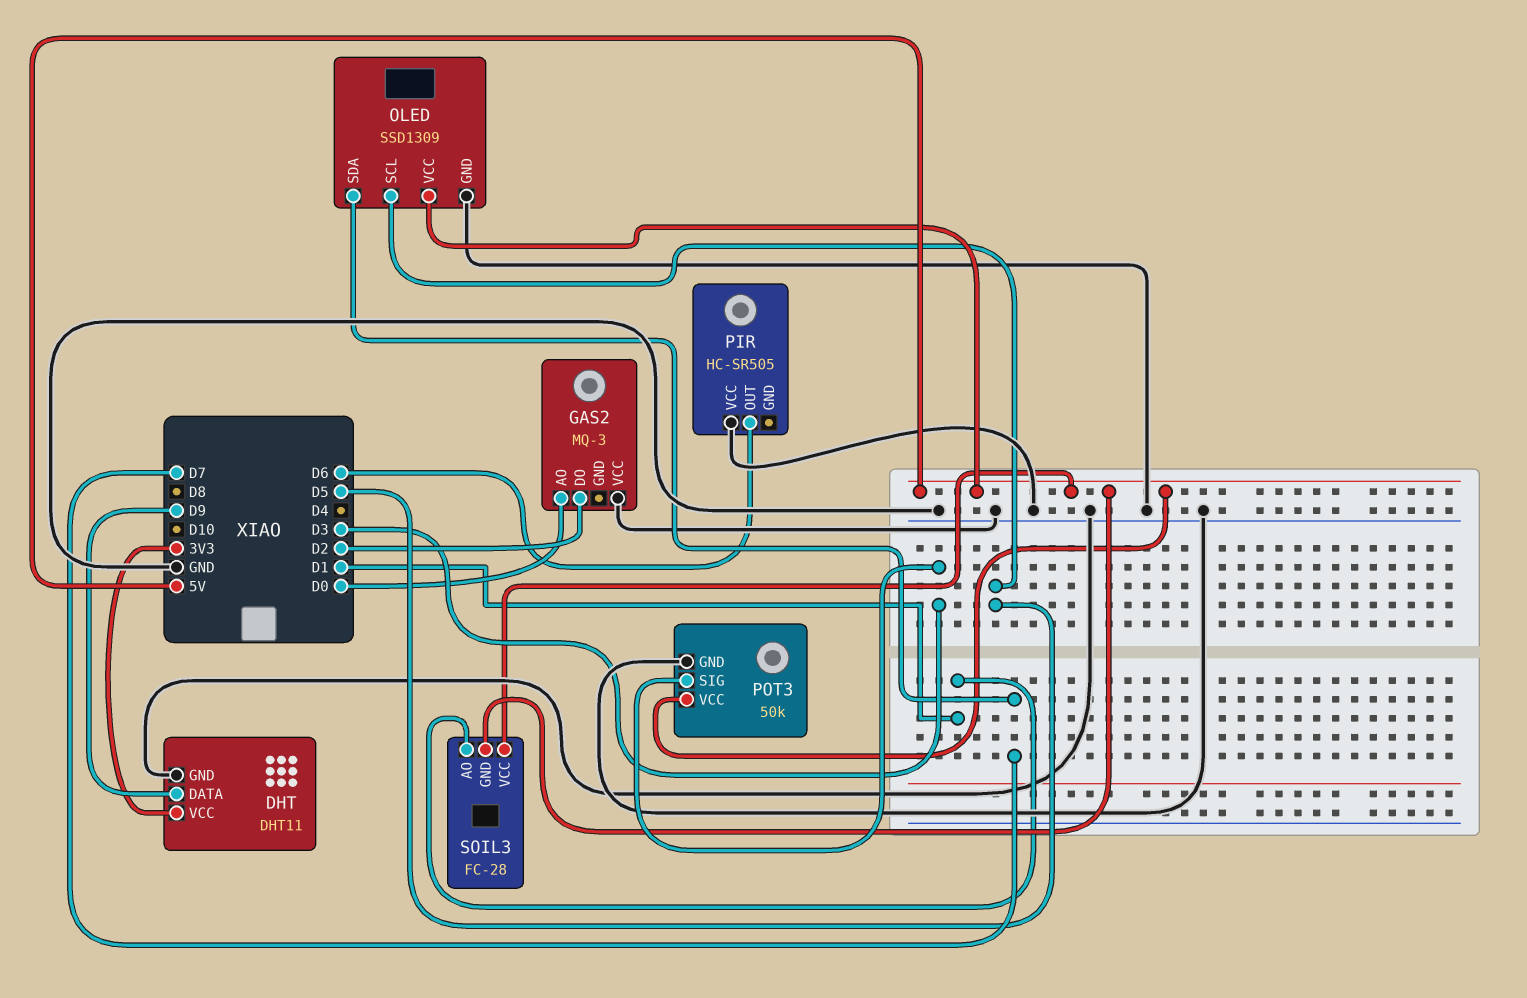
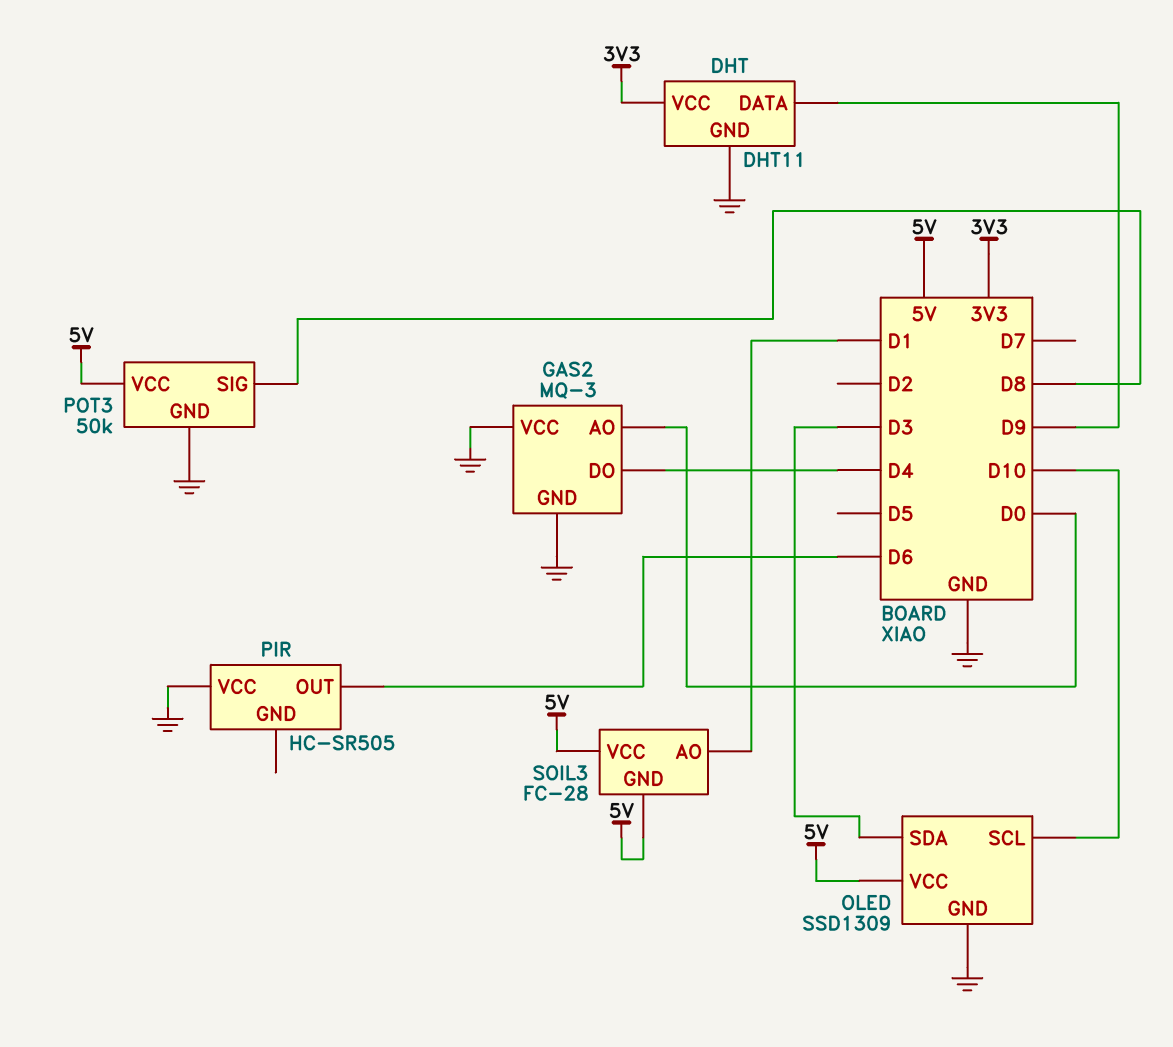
GAS2 pin DO: D2 -> D4
GAS2 pin GND: none -> GND
OLED pin SCL: D5 -> D10
OLED pin SDA: D7 -> D3
POT3 pin SIG: D3 -> D8

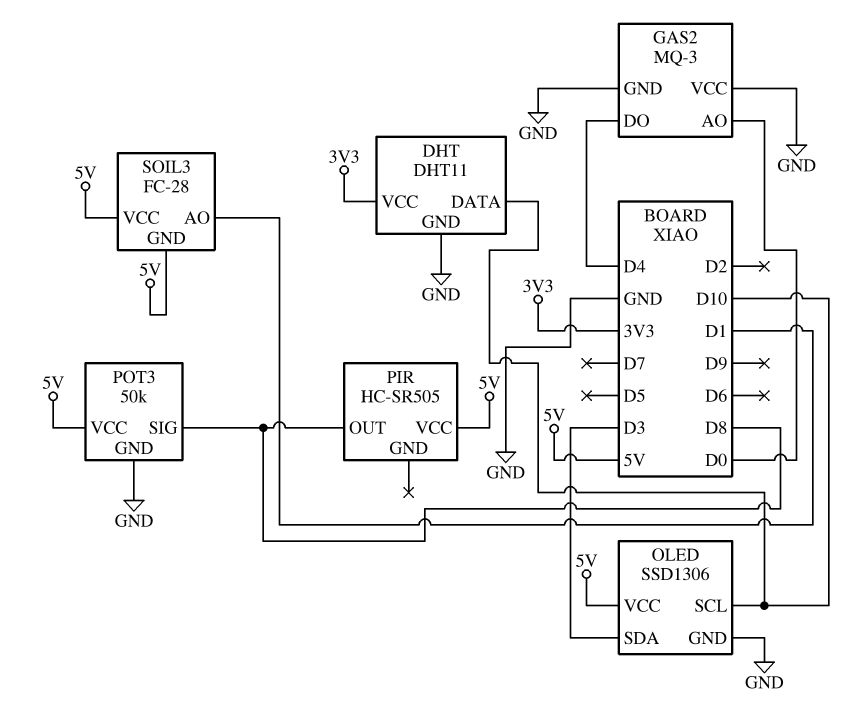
DHT pin DATA: D9 -> D10
OLED: SSD1309 -> SSD1306
PIR pin OUT: D6 -> D8
PIR pin VCC: GND -> 5V

